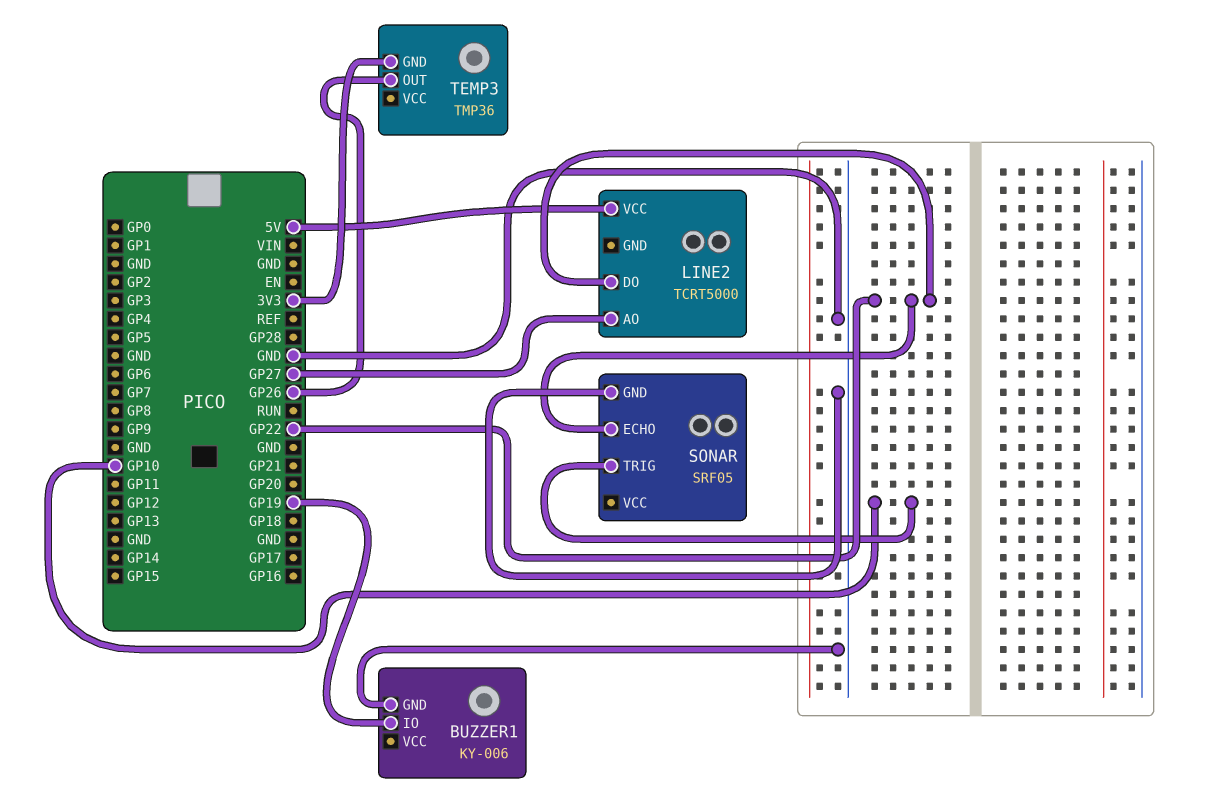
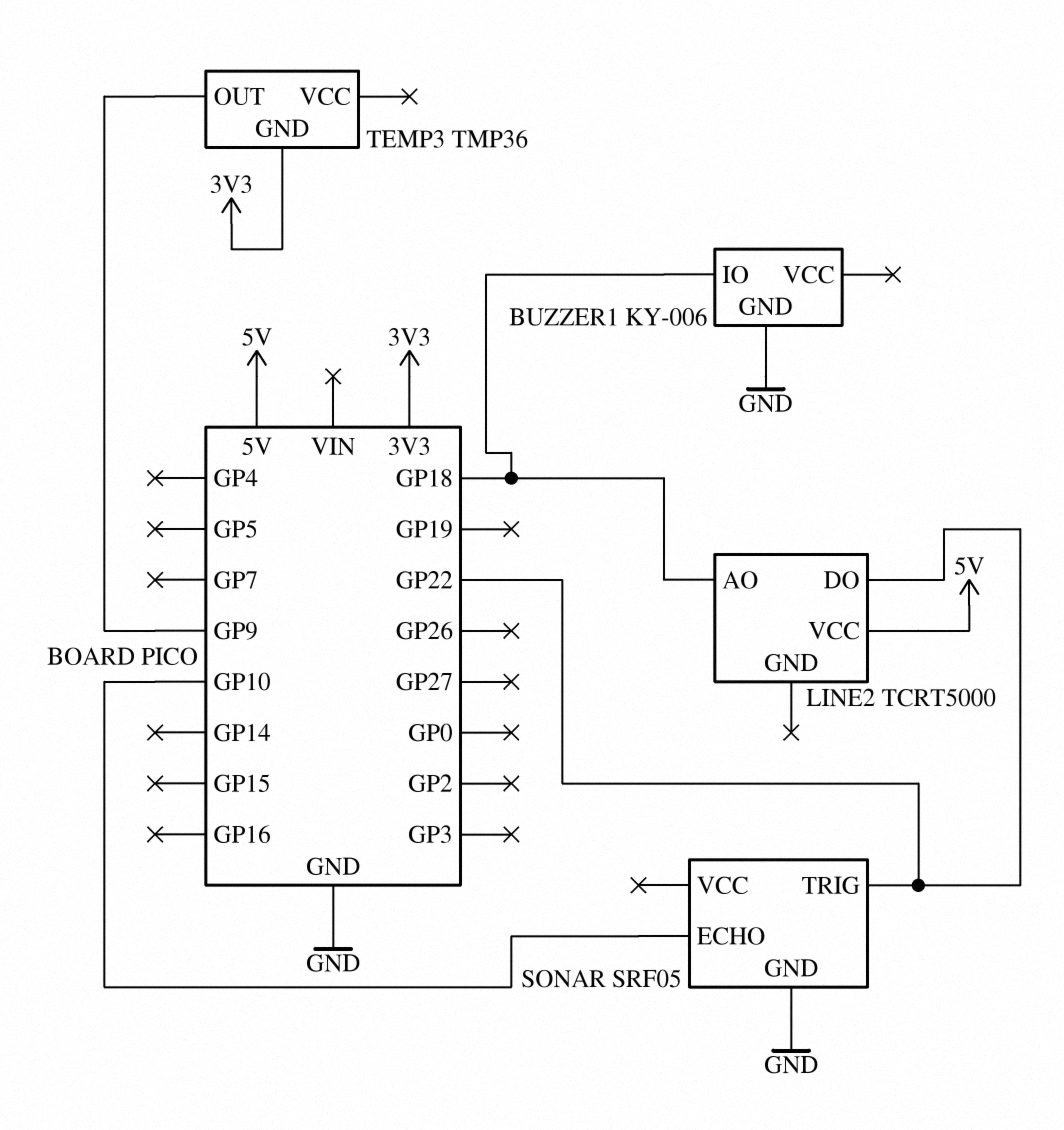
BUZZER1 pin IO: GP19 -> GP18
LINE2 pin AO: GP27 -> GP18
SONAR pin ECHO: GP22 -> GP10
SONAR pin TRIG: GP10 -> GP22
TEMP3 pin OUT: GP26 -> GP9

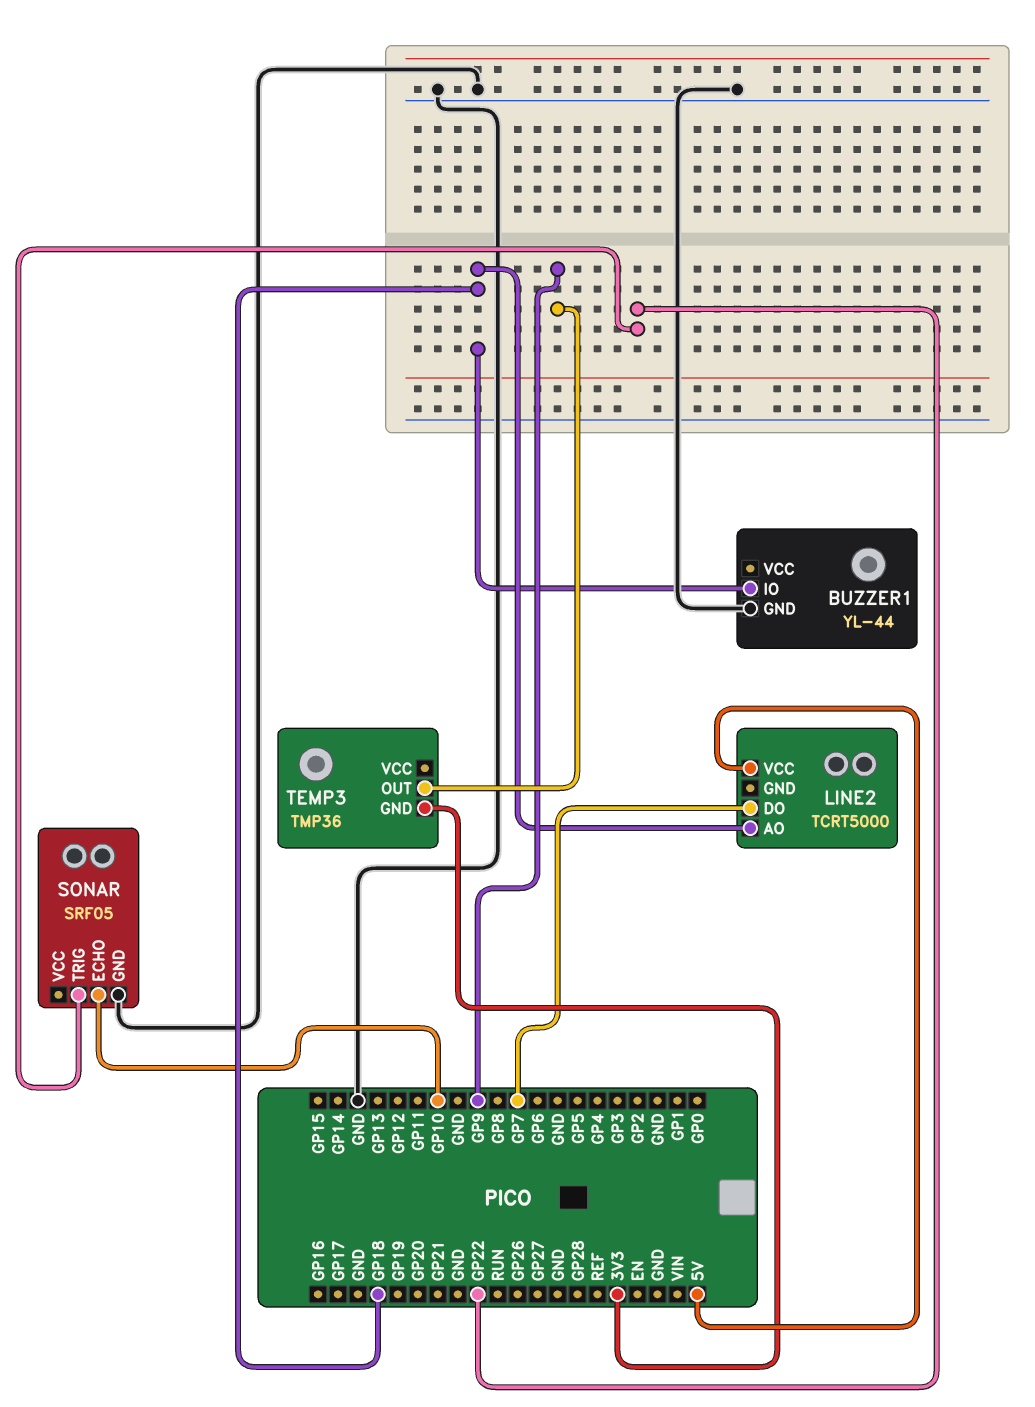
BUZZER1: KY-006 -> YL-44
LINE2 pin DO: GP22 -> GP7

